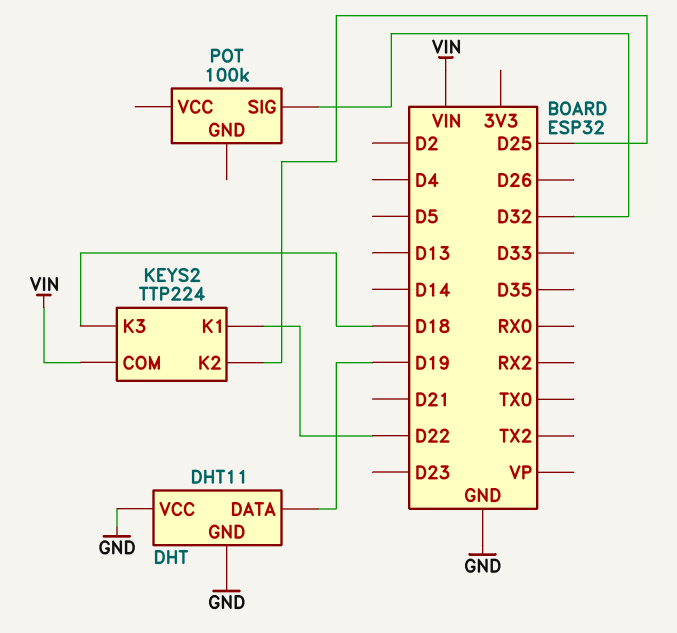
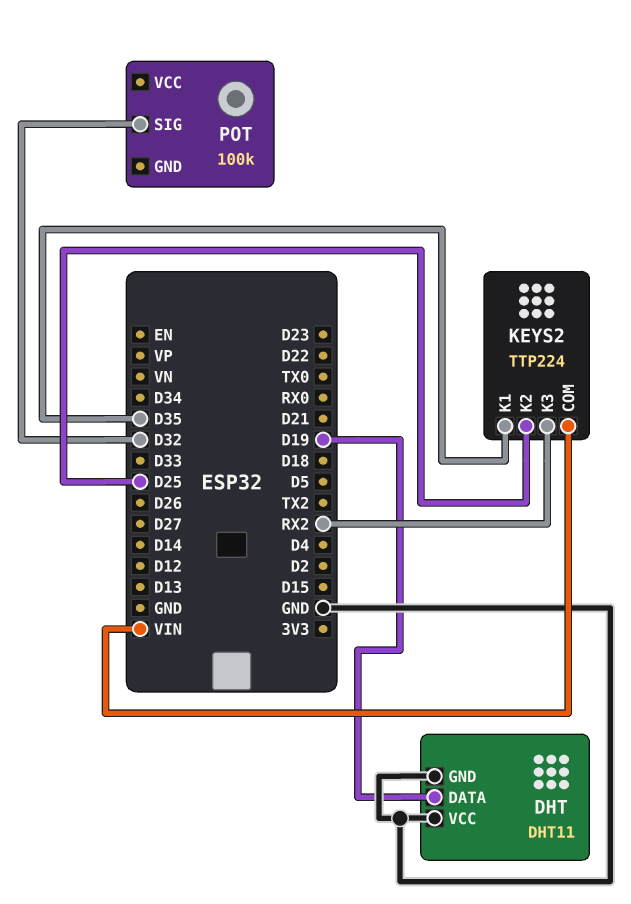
KEYS2 pin K1: D22 -> D35
KEYS2 pin K3: D18 -> RX2

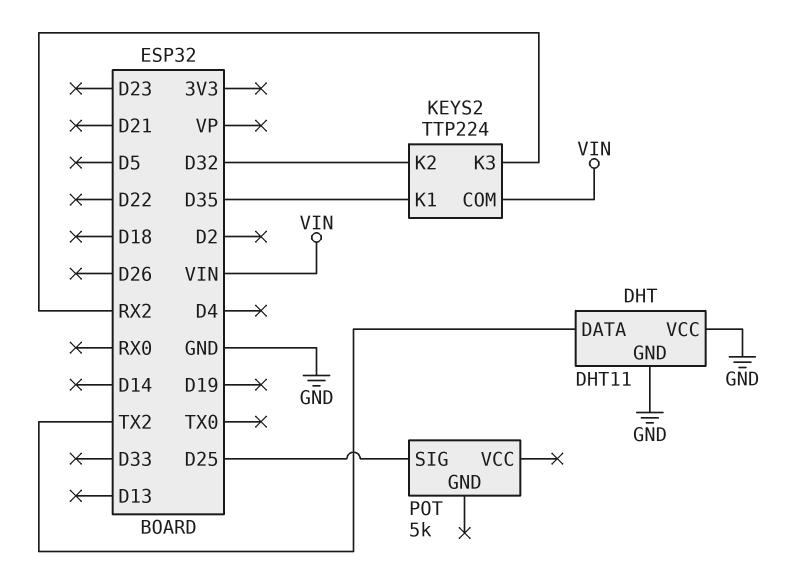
DHT pin DATA: D19 -> TX2
KEYS2 pin K2: D25 -> D32
POT: 100k -> 5k
POT pin SIG: D32 -> D25

